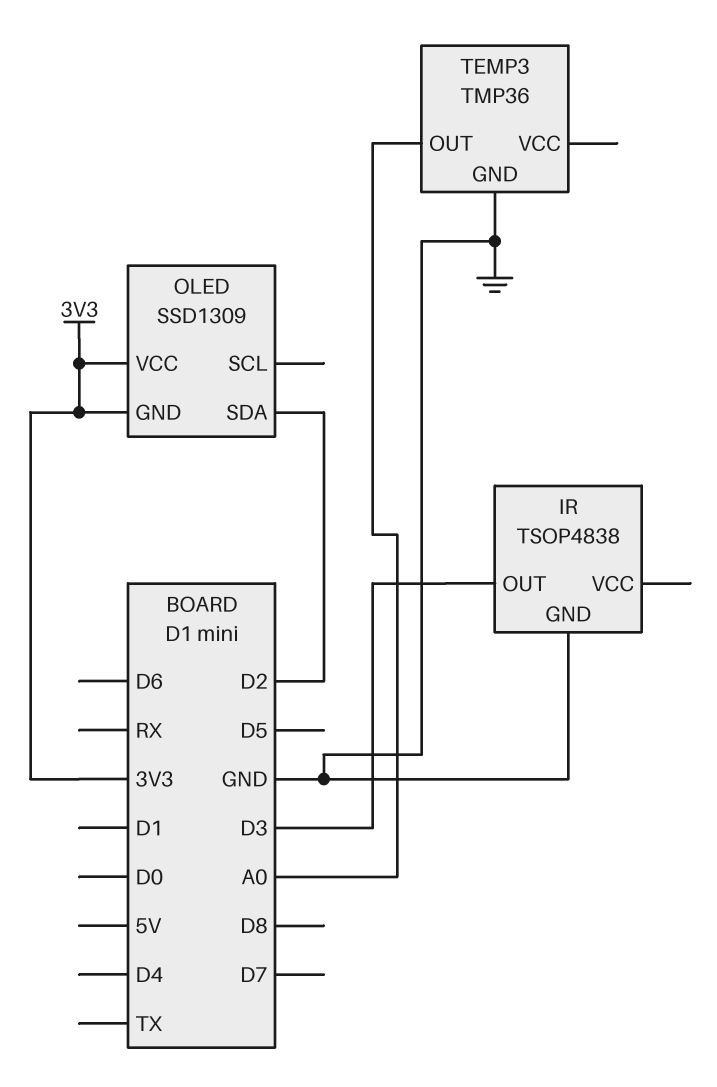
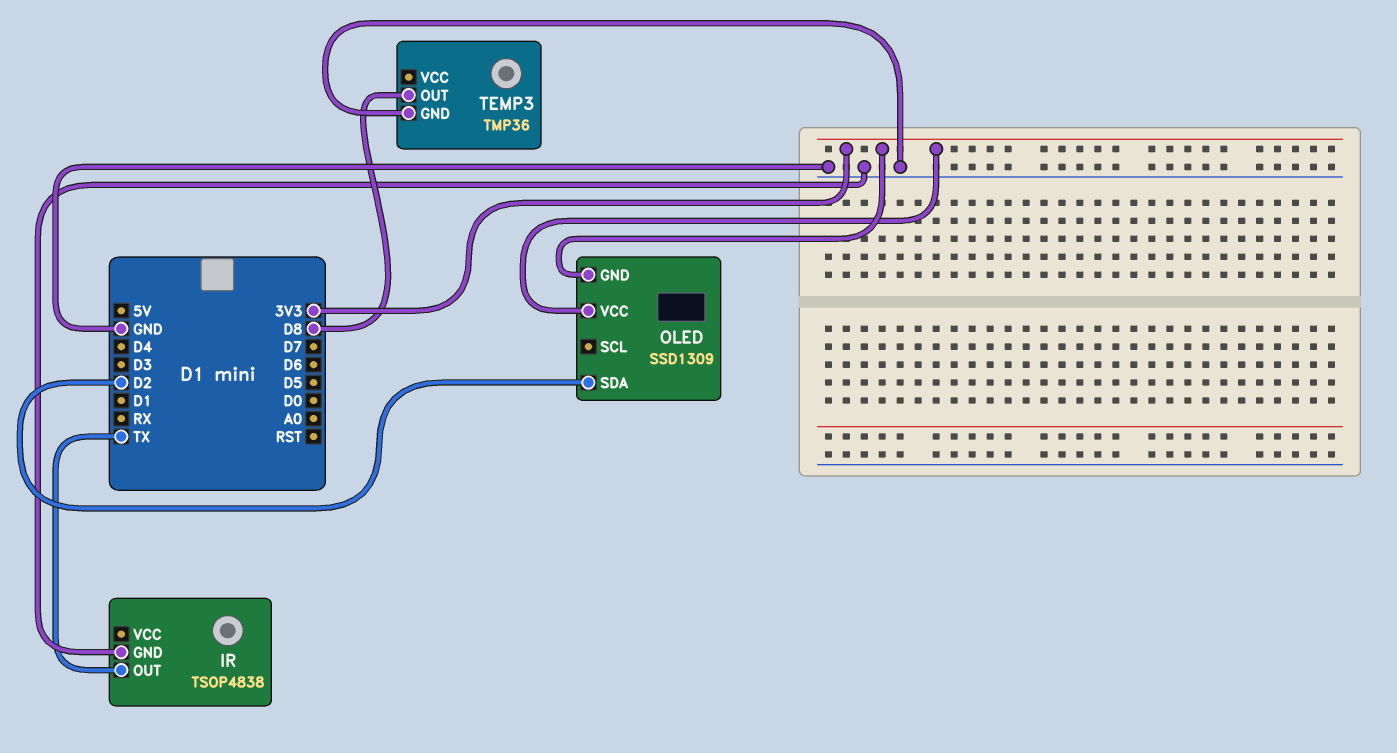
IR pin OUT: D3 -> TX
TEMP3 pin OUT: A0 -> D8

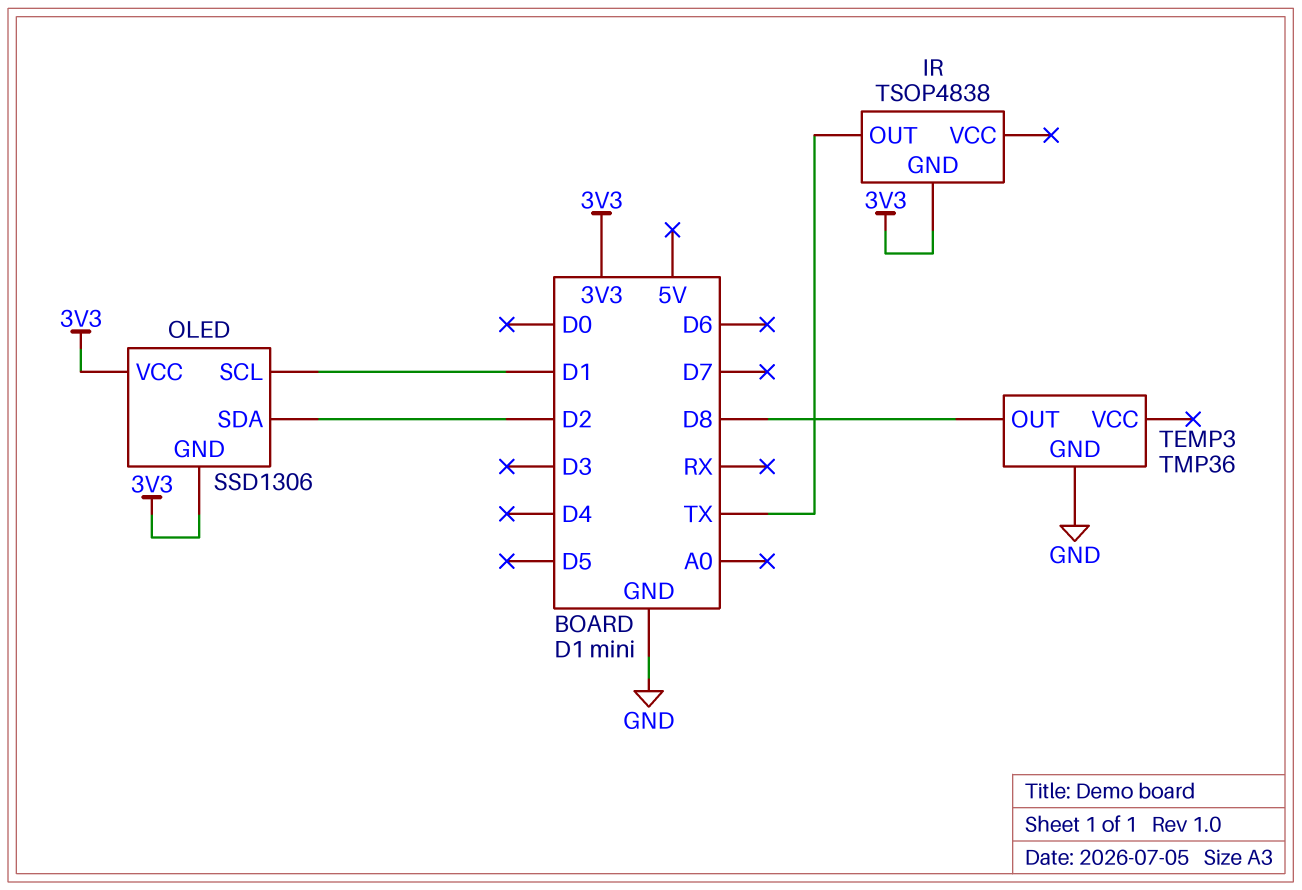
IR pin GND: GND -> 3V3
OLED: SSD1309 -> SSD1306
OLED pin SCL: none -> D1

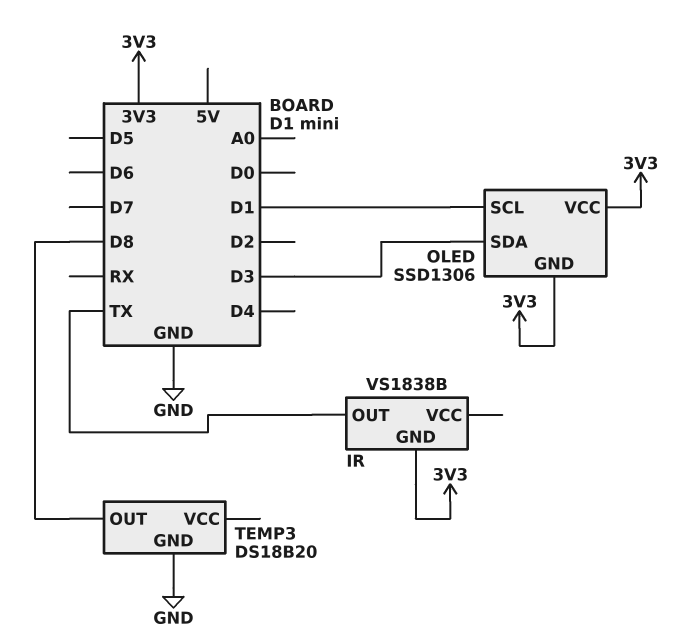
IR: TSOP4838 -> VS1838B
OLED pin SDA: D2 -> D3
TEMP3: TMP36 -> DS18B20

